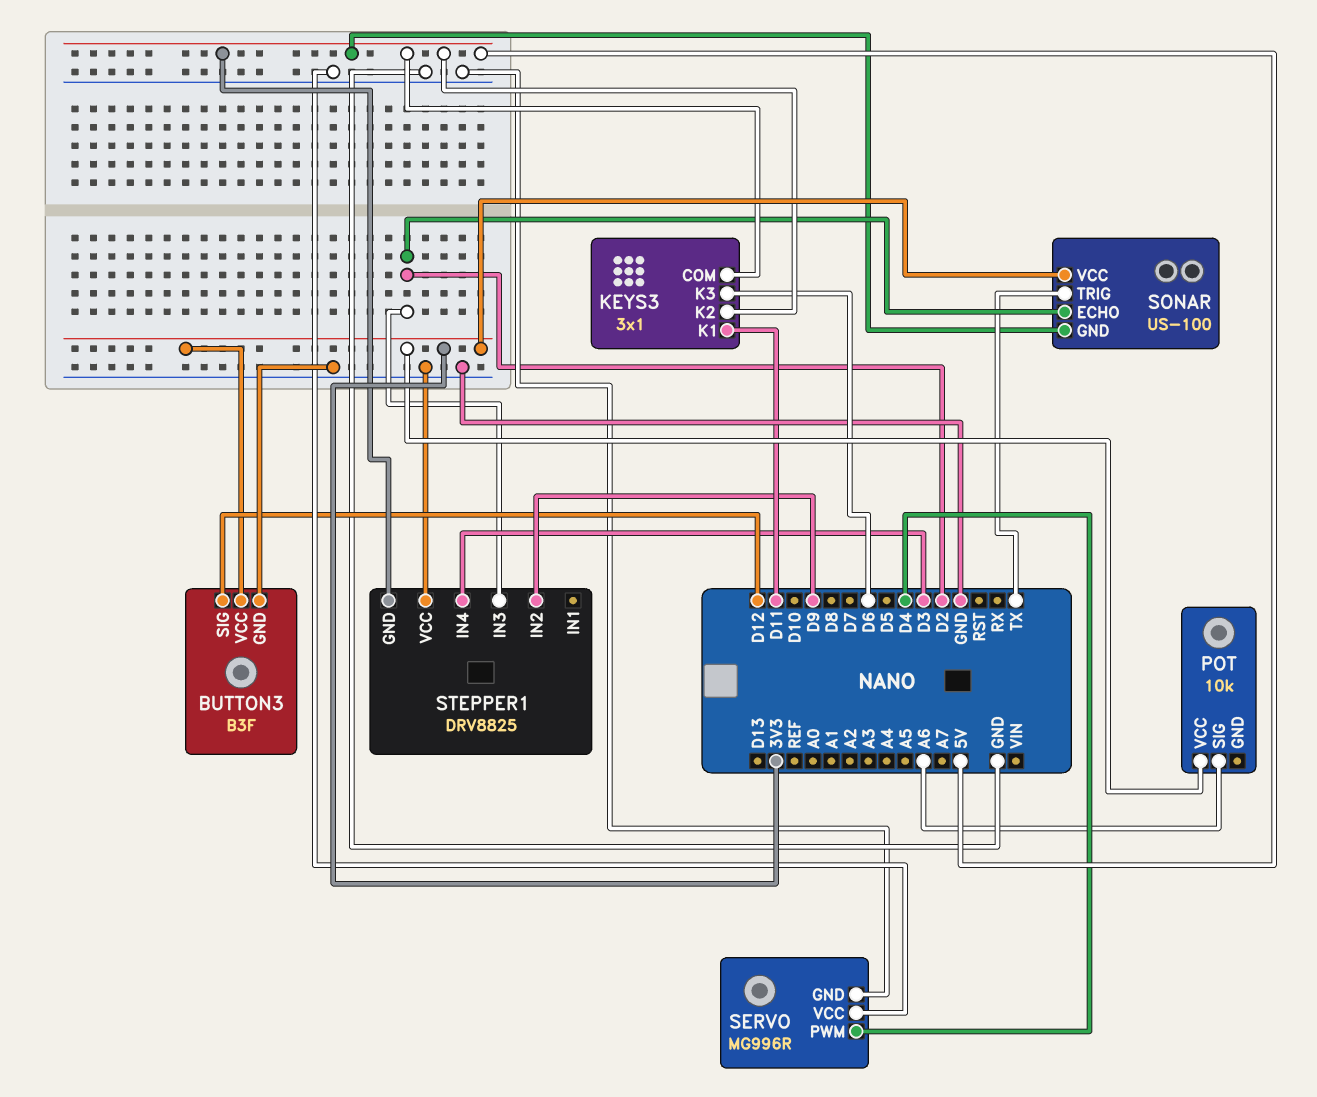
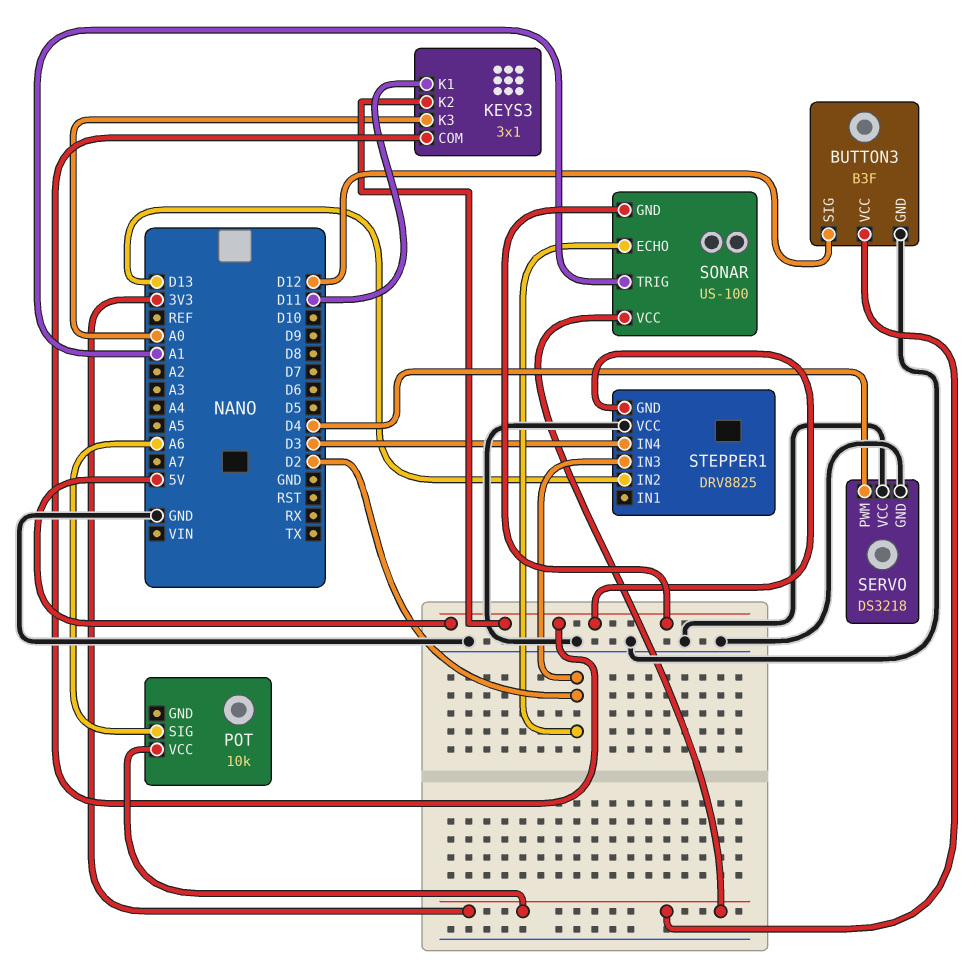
KEYS3 pin K3: D6 -> A0
SERVO: MG996R -> DS3218
SONAR pin TRIG: TX -> A1
STEPPER1 pin IN2: D9 -> D13

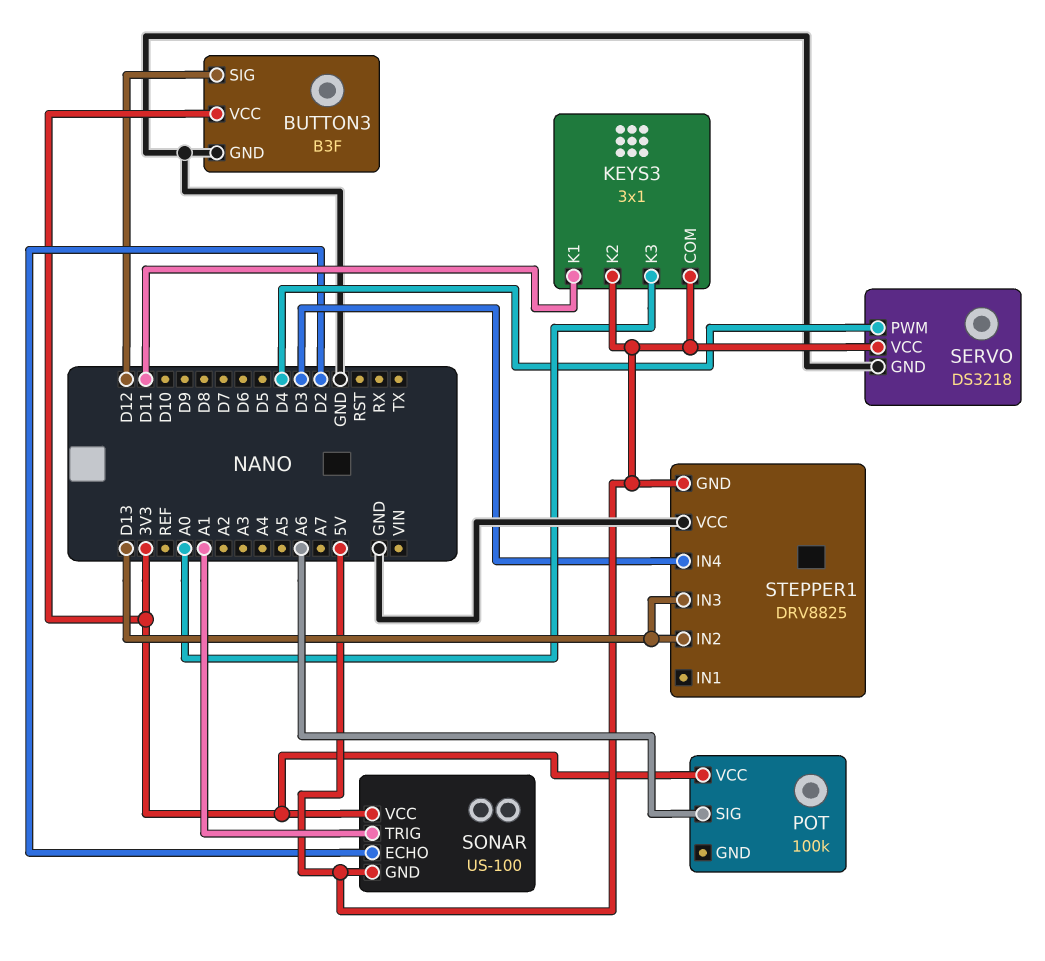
POT: 10k -> 100k
SERVO pin VCC: GND -> 5V
STEPPER1 pin IN3: D2 -> D13

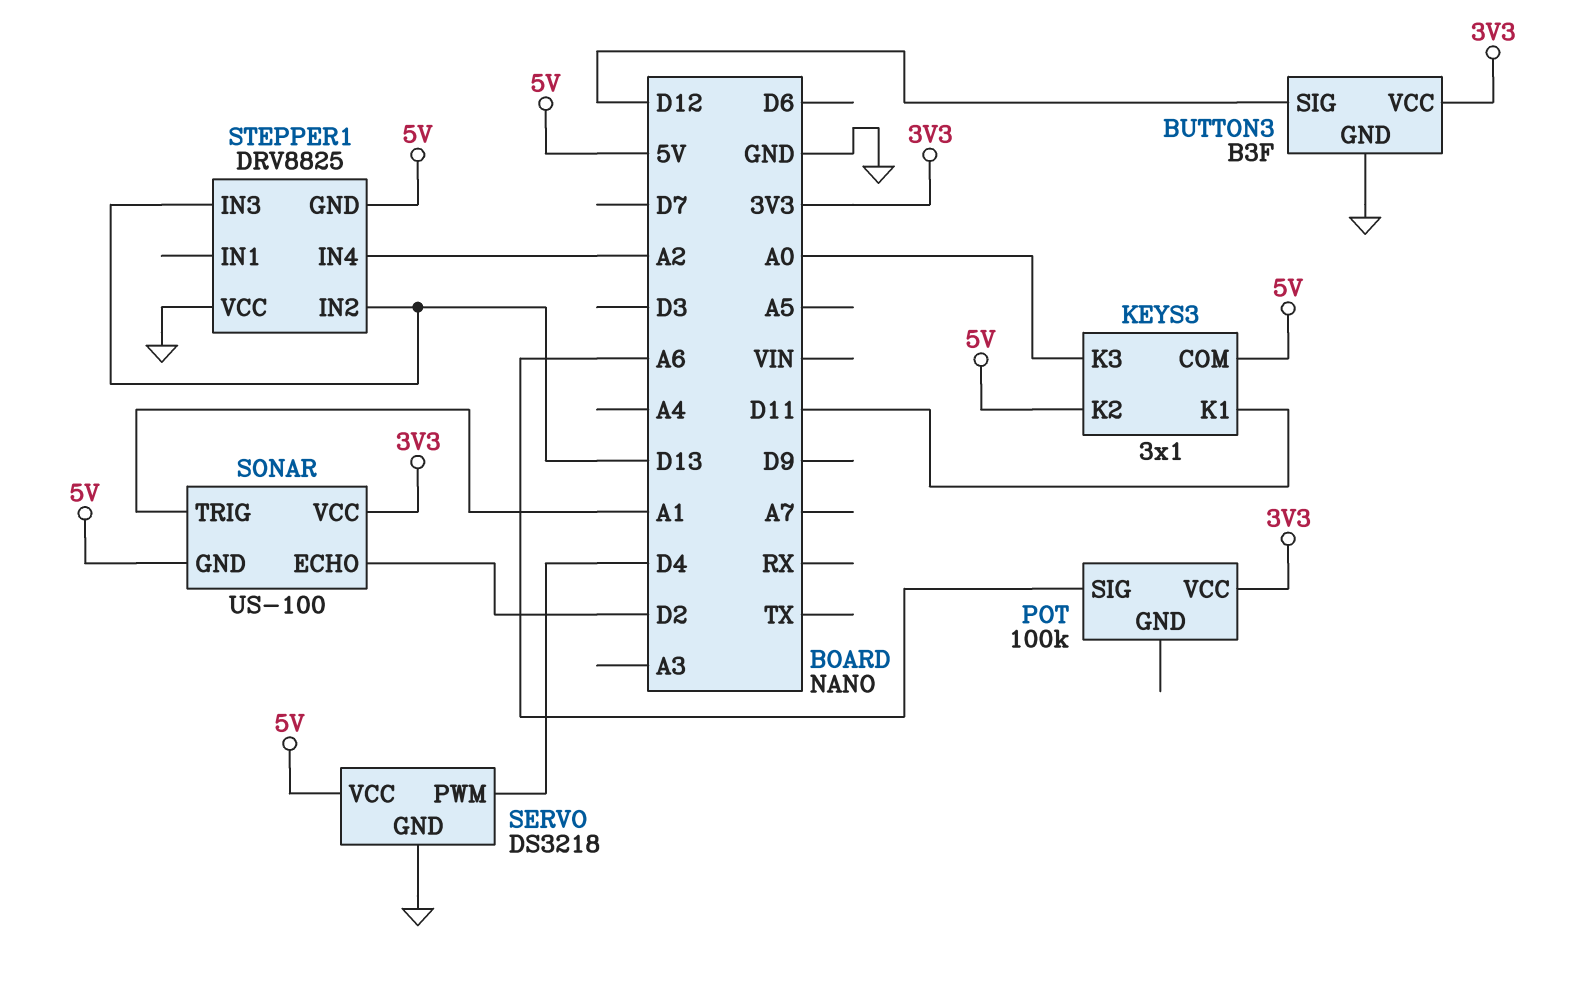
STEPPER1 pin IN4: D3 -> A2

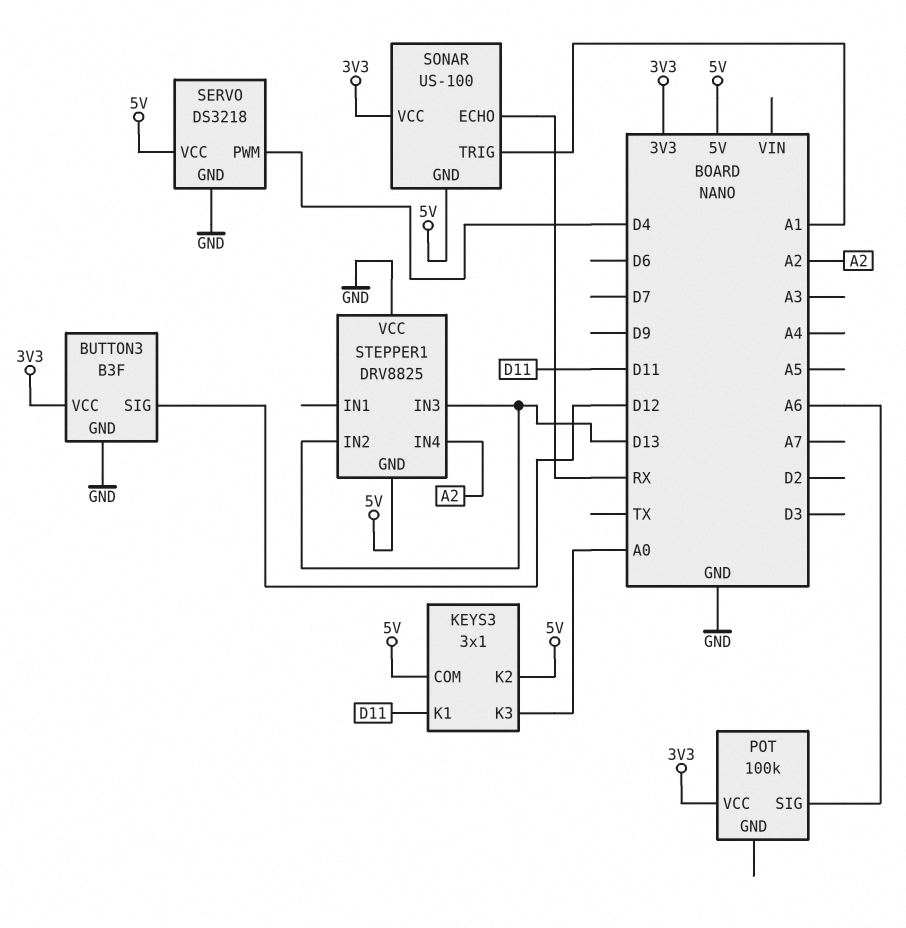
SONAR pin ECHO: D2 -> RX

